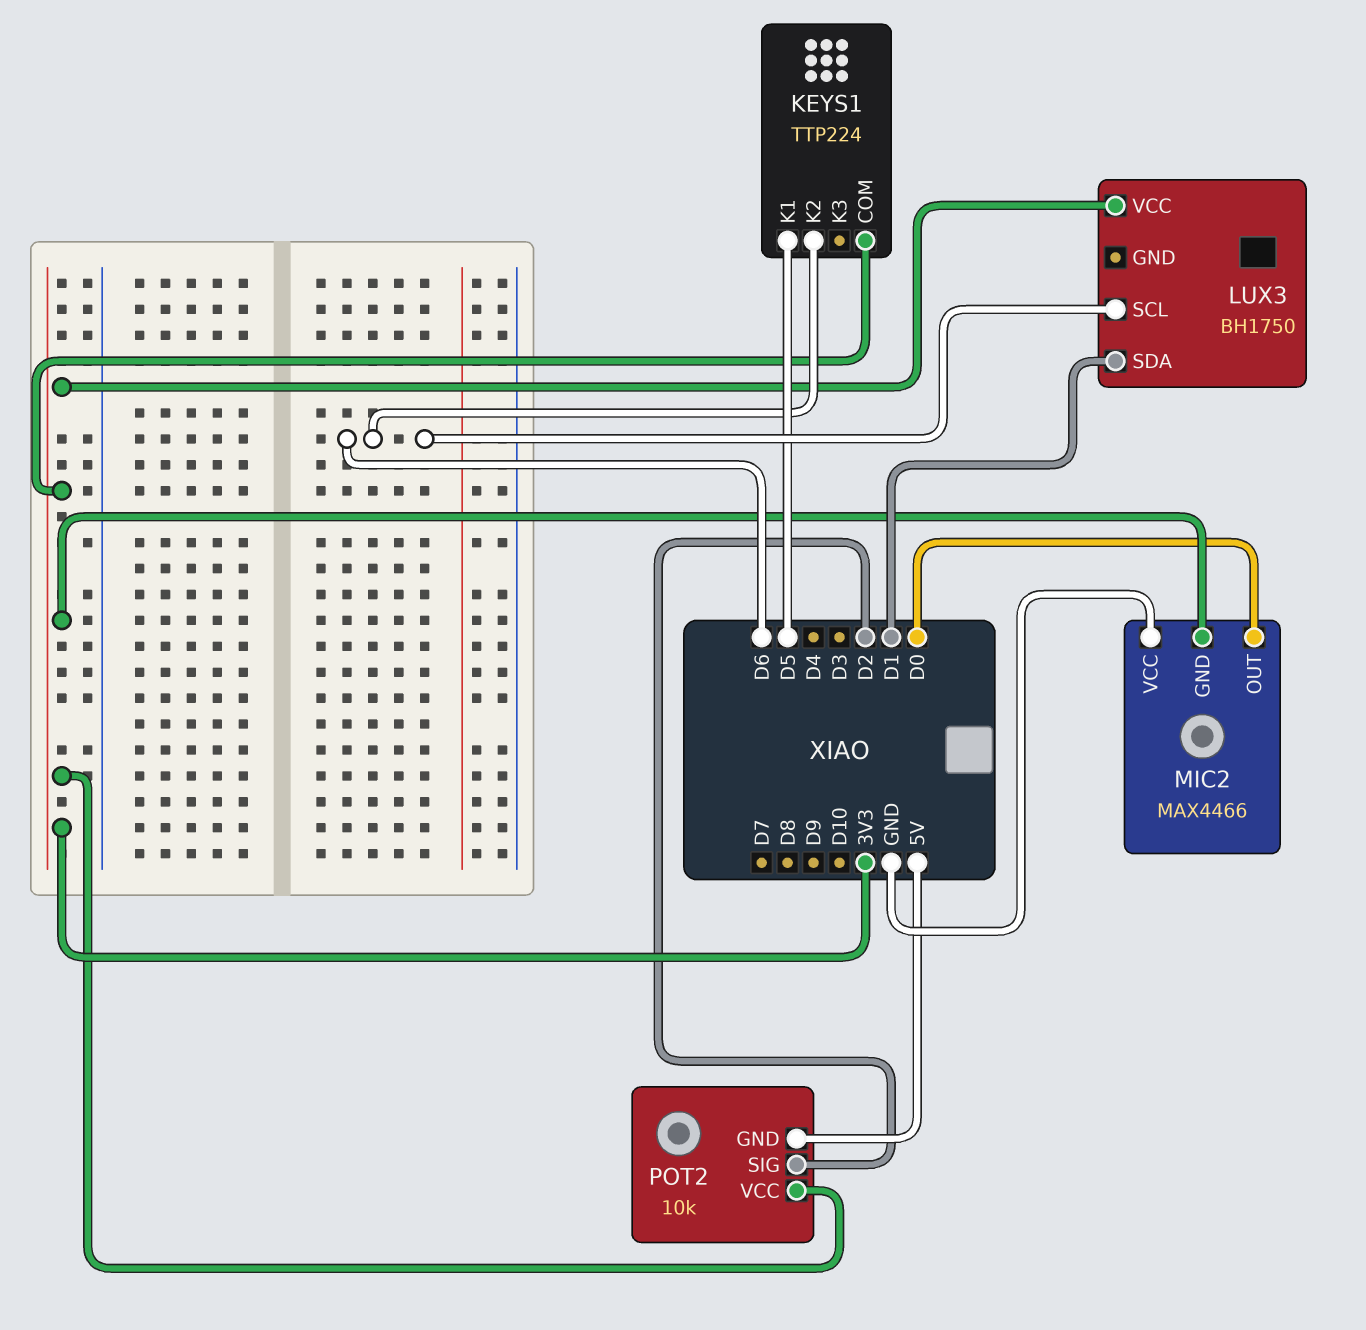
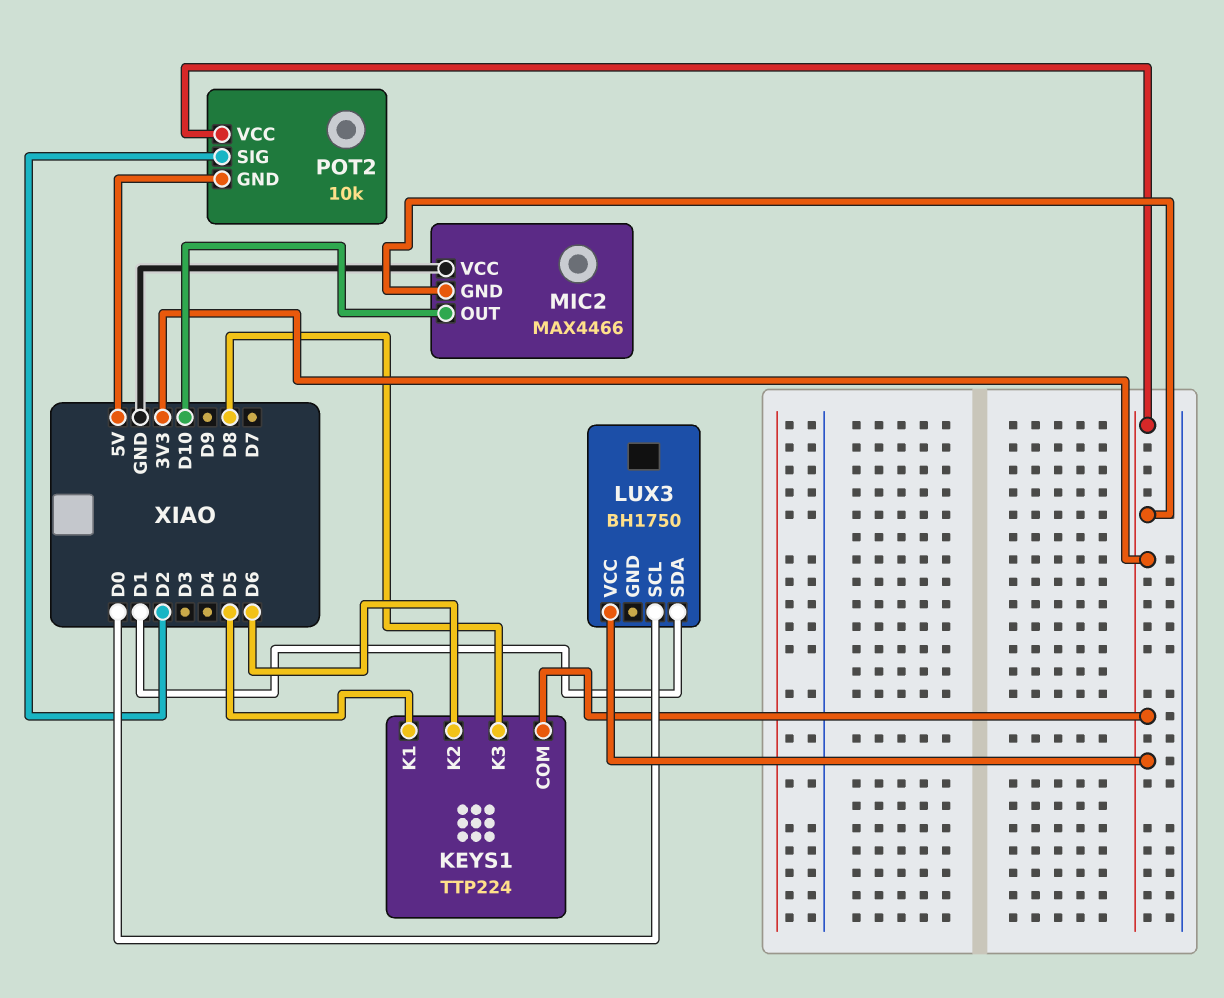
KEYS1 pin K3: none -> D8
LUX3 pin SCL: D6 -> D0
MIC2 pin OUT: D0 -> D10

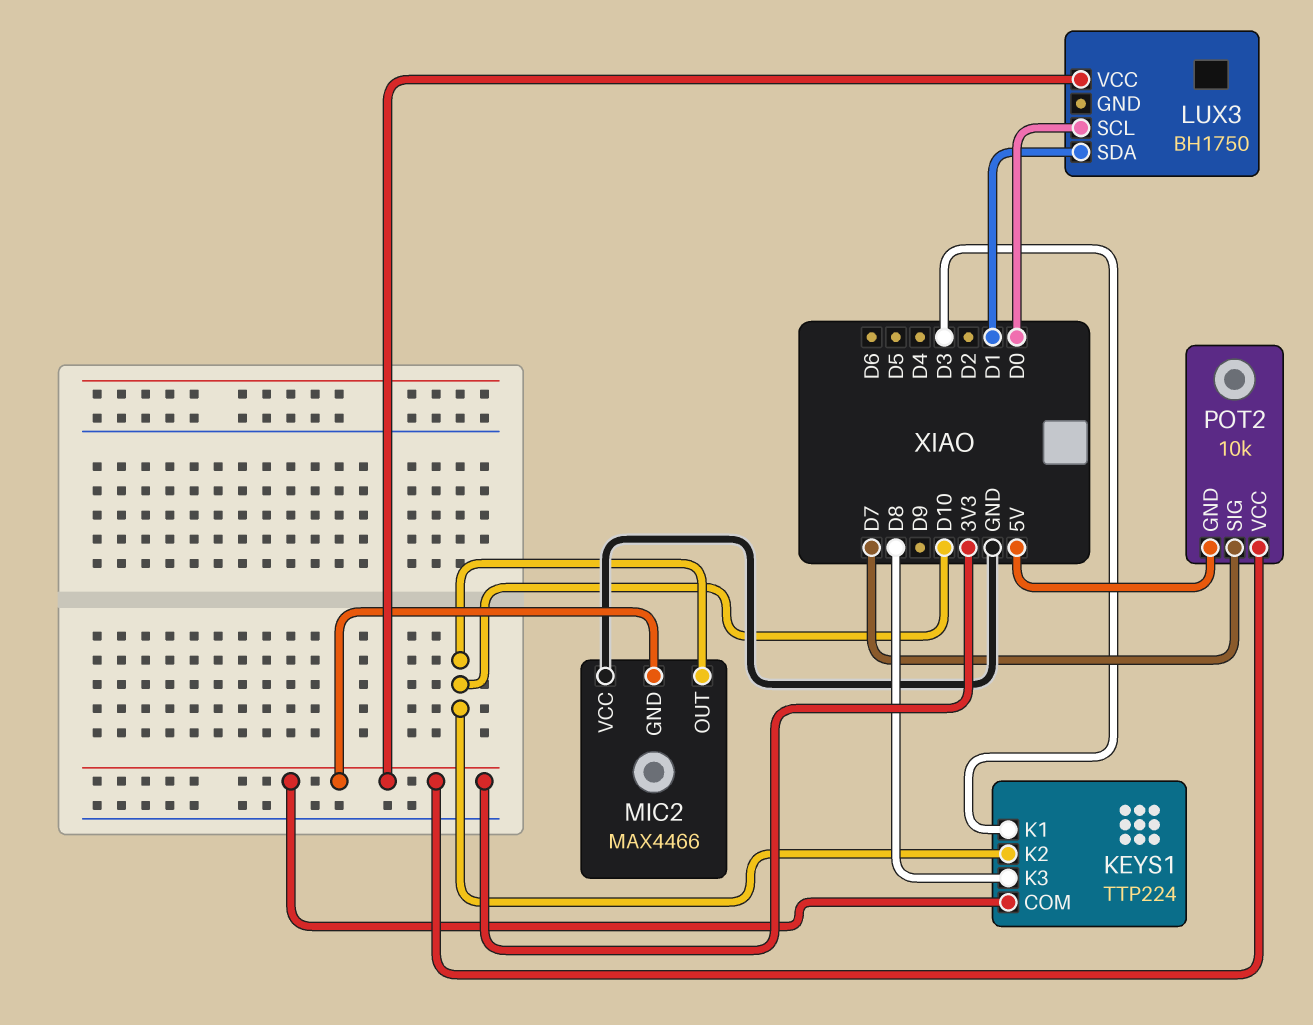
KEYS1 pin K1: D5 -> D3
KEYS1 pin K2: D6 -> D10
POT2 pin SIG: D2 -> D7

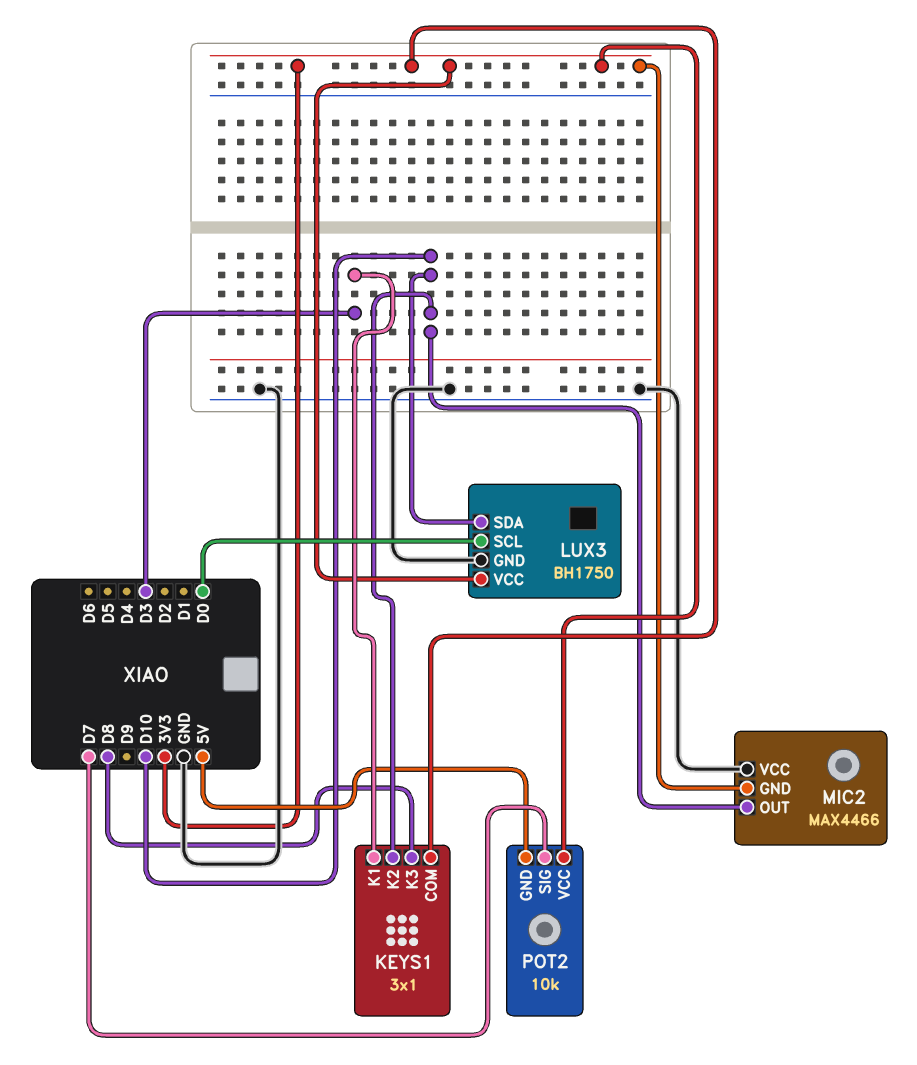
KEYS1: TTP224 -> 3x1
LUX3 pin GND: none -> GND
LUX3 pin SDA: D1 -> D10

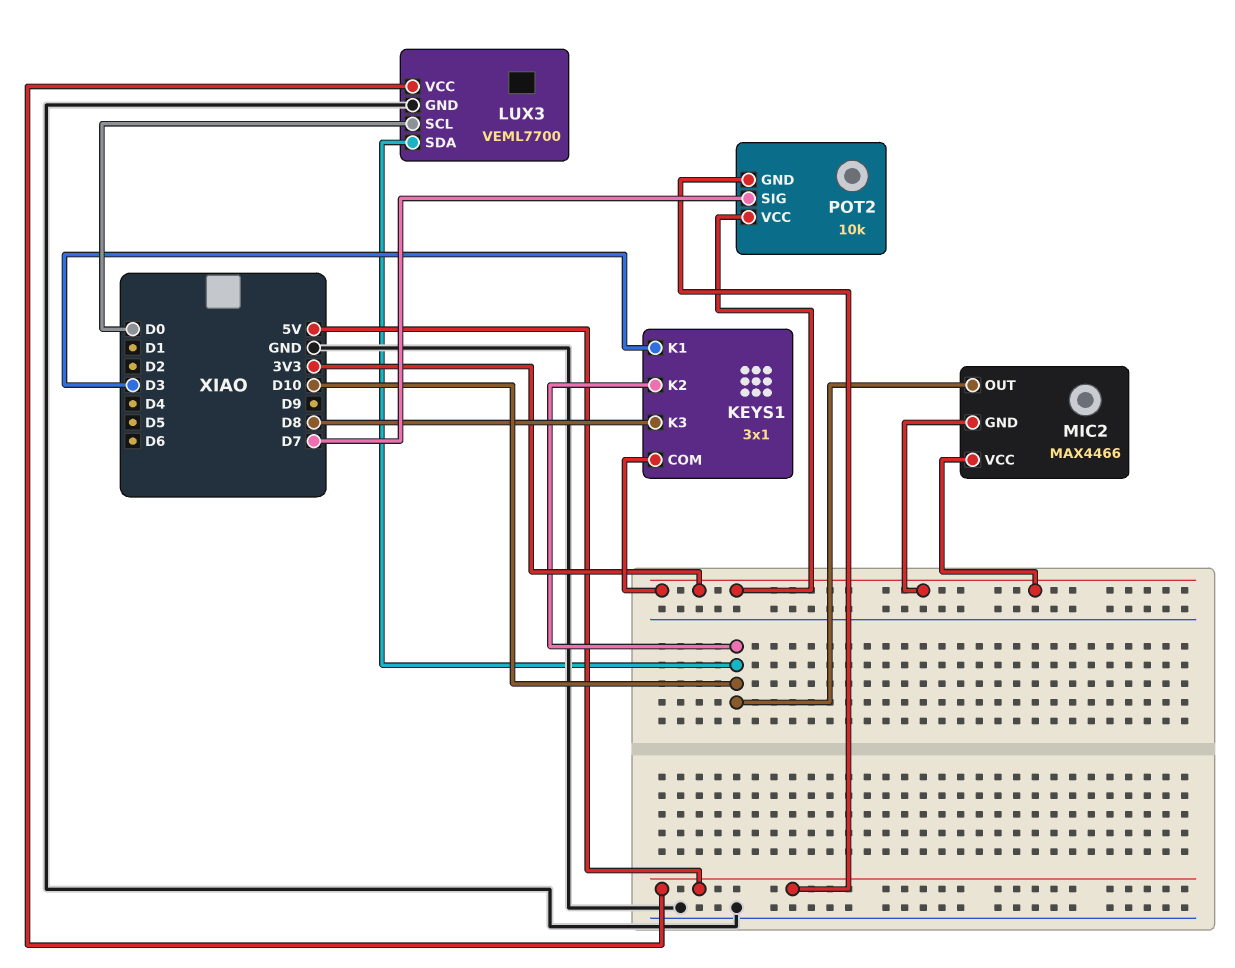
LUX3: BH1750 -> VEML7700
LUX3 pin VCC: 3V3 -> 5V
MIC2 pin VCC: GND -> 3V3

